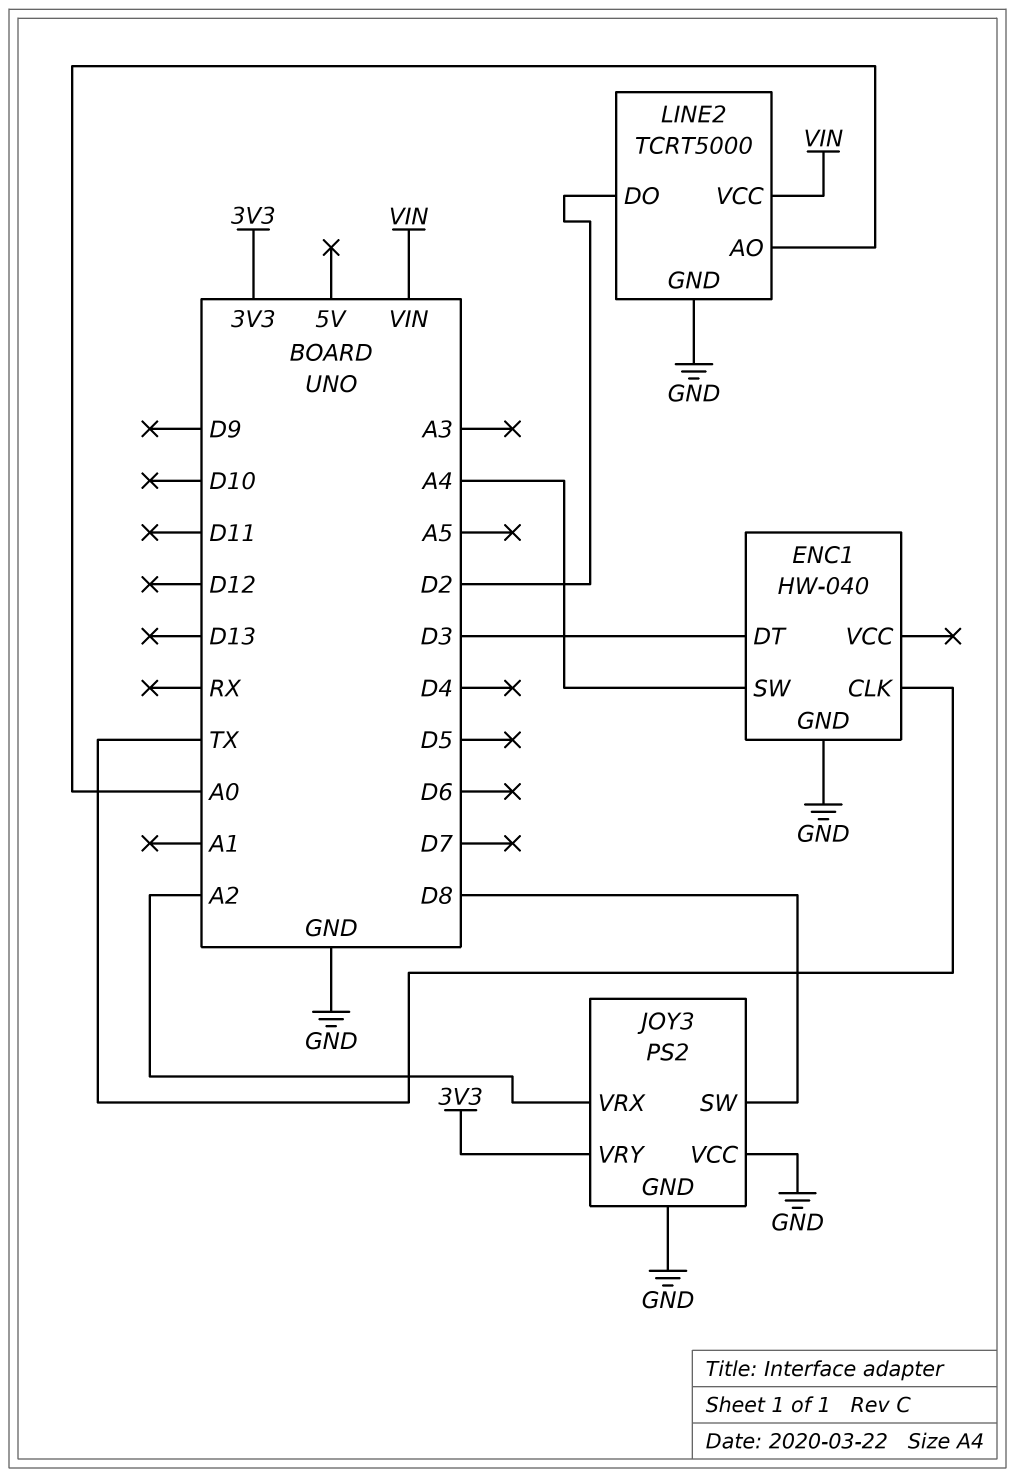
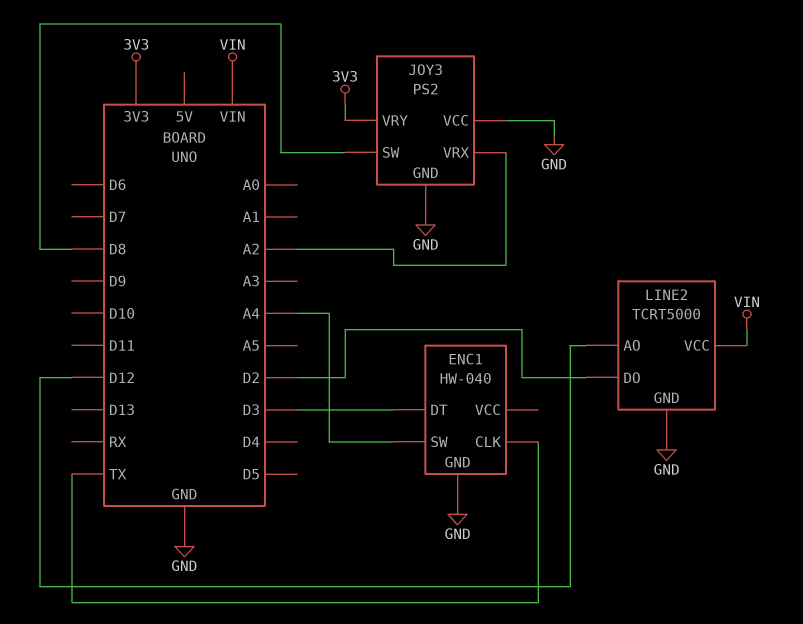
LINE2 pin AO: A0 -> D12

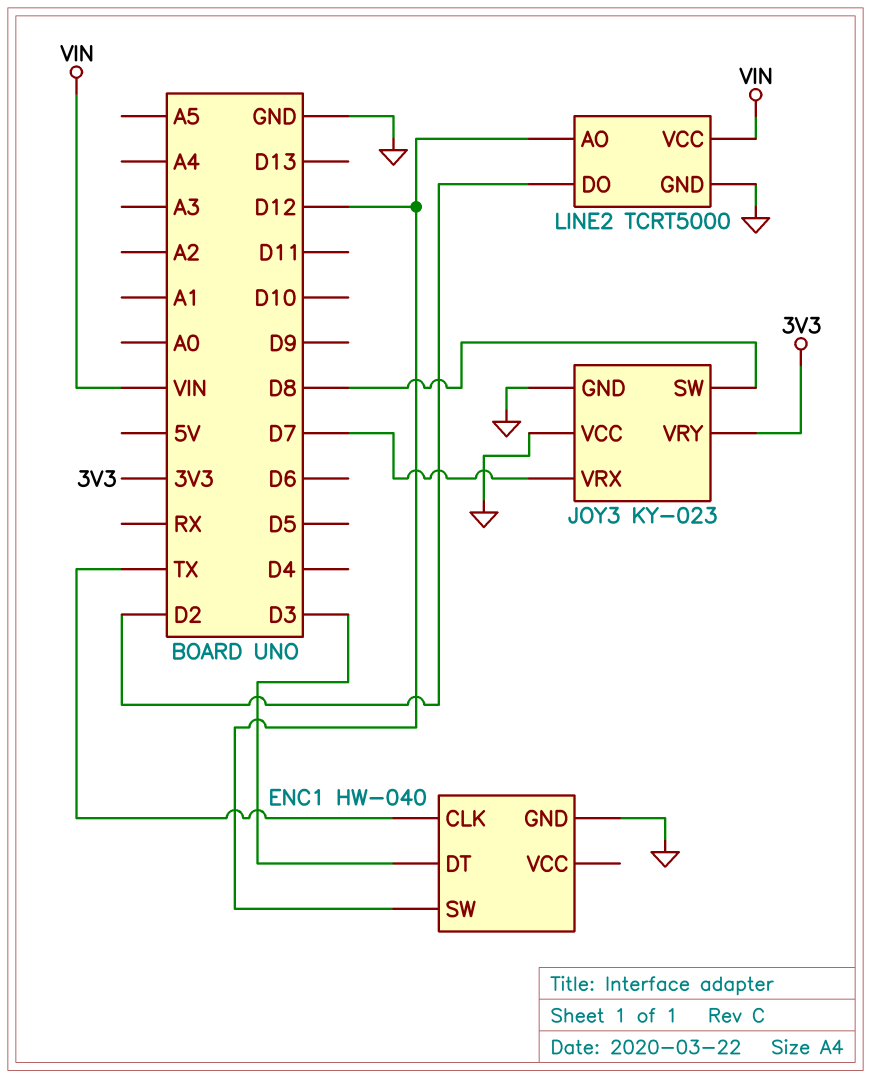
ENC1 pin SW: A4 -> D12
JOY3: PS2 -> KY-023
JOY3 pin VRX: A2 -> D7

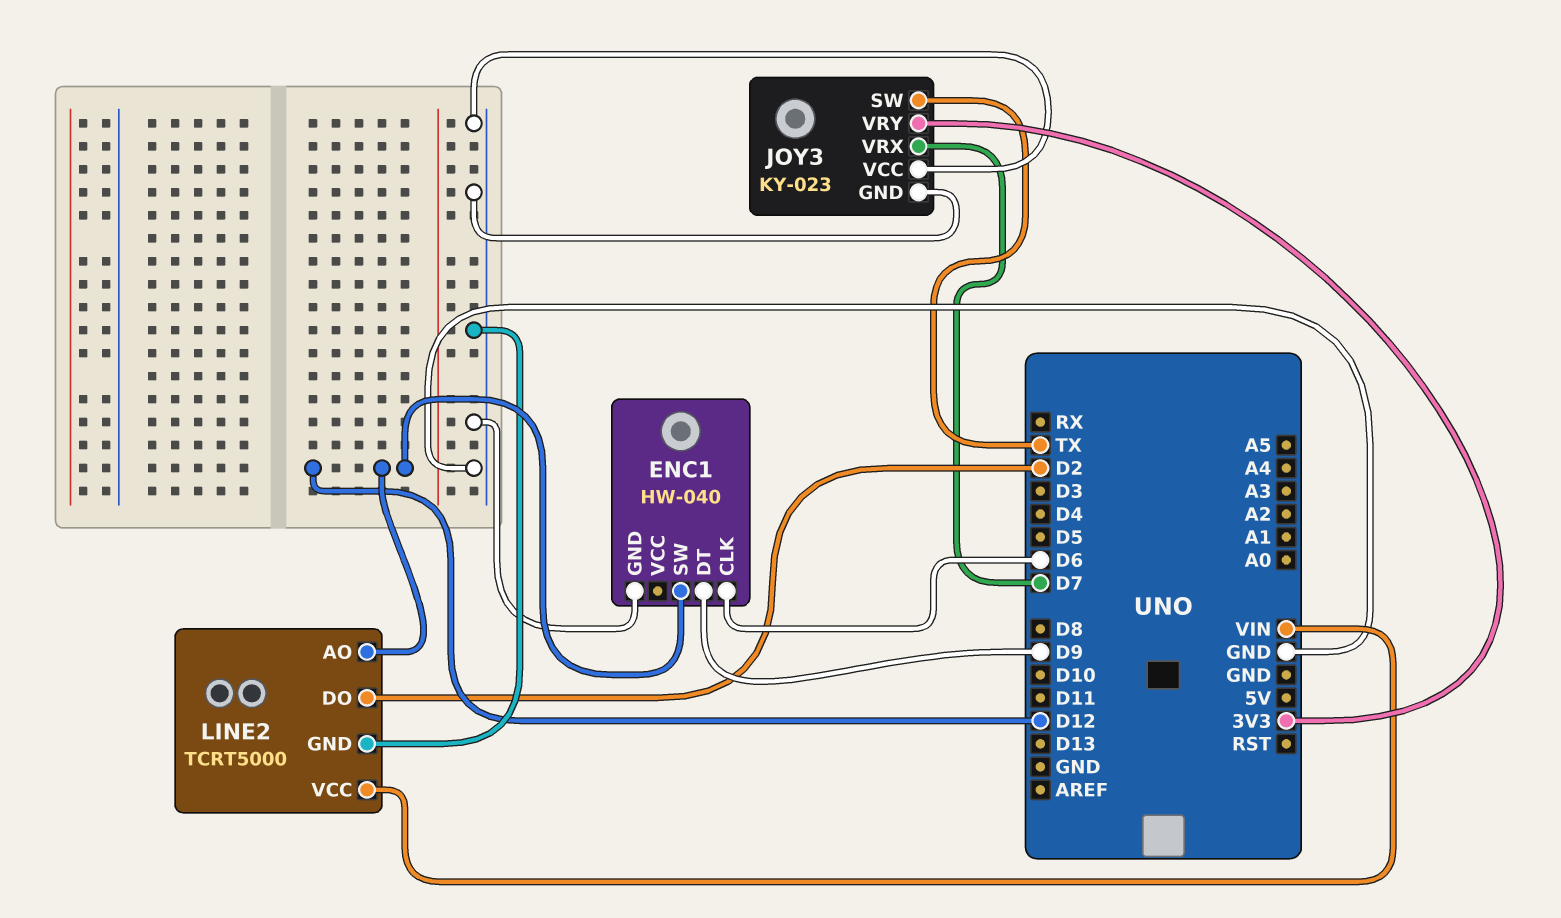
ENC1 pin CLK: TX -> D6
ENC1 pin DT: D3 -> D9
JOY3 pin SW: D8 -> TX

